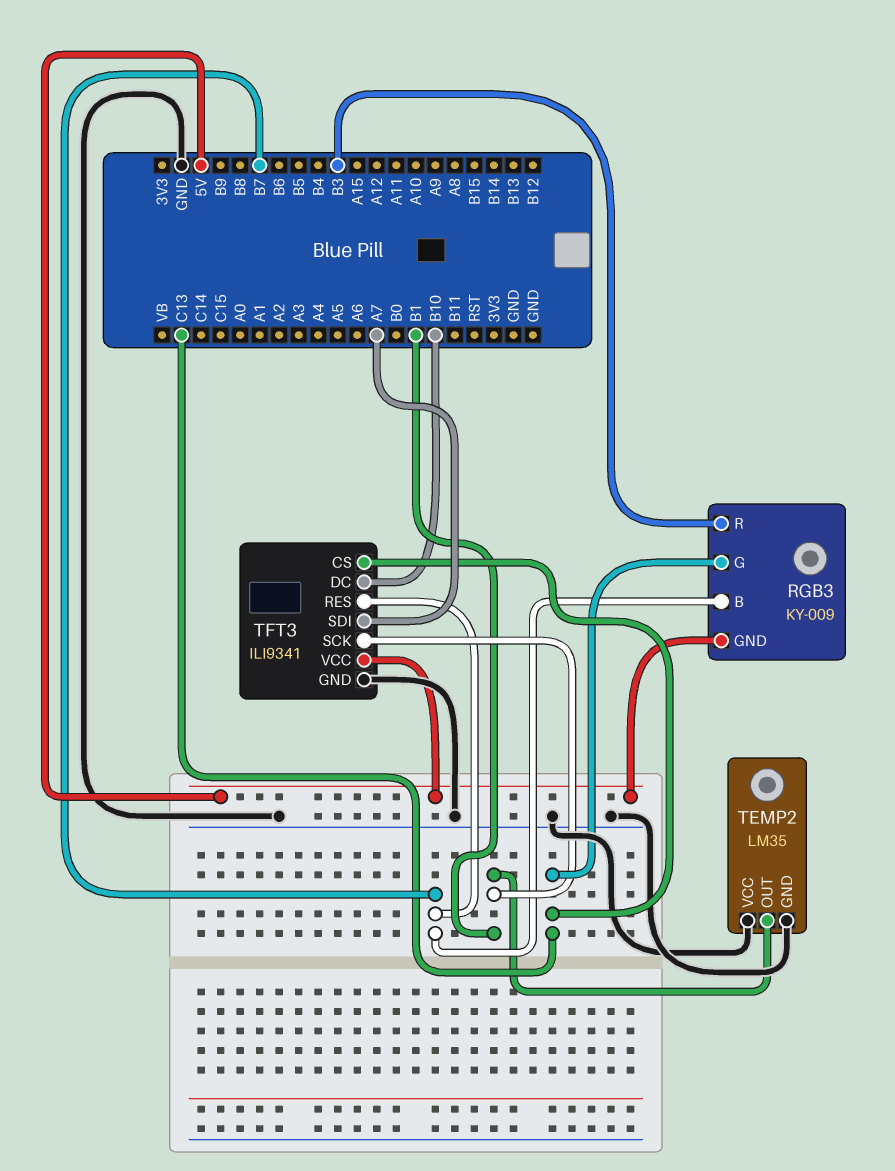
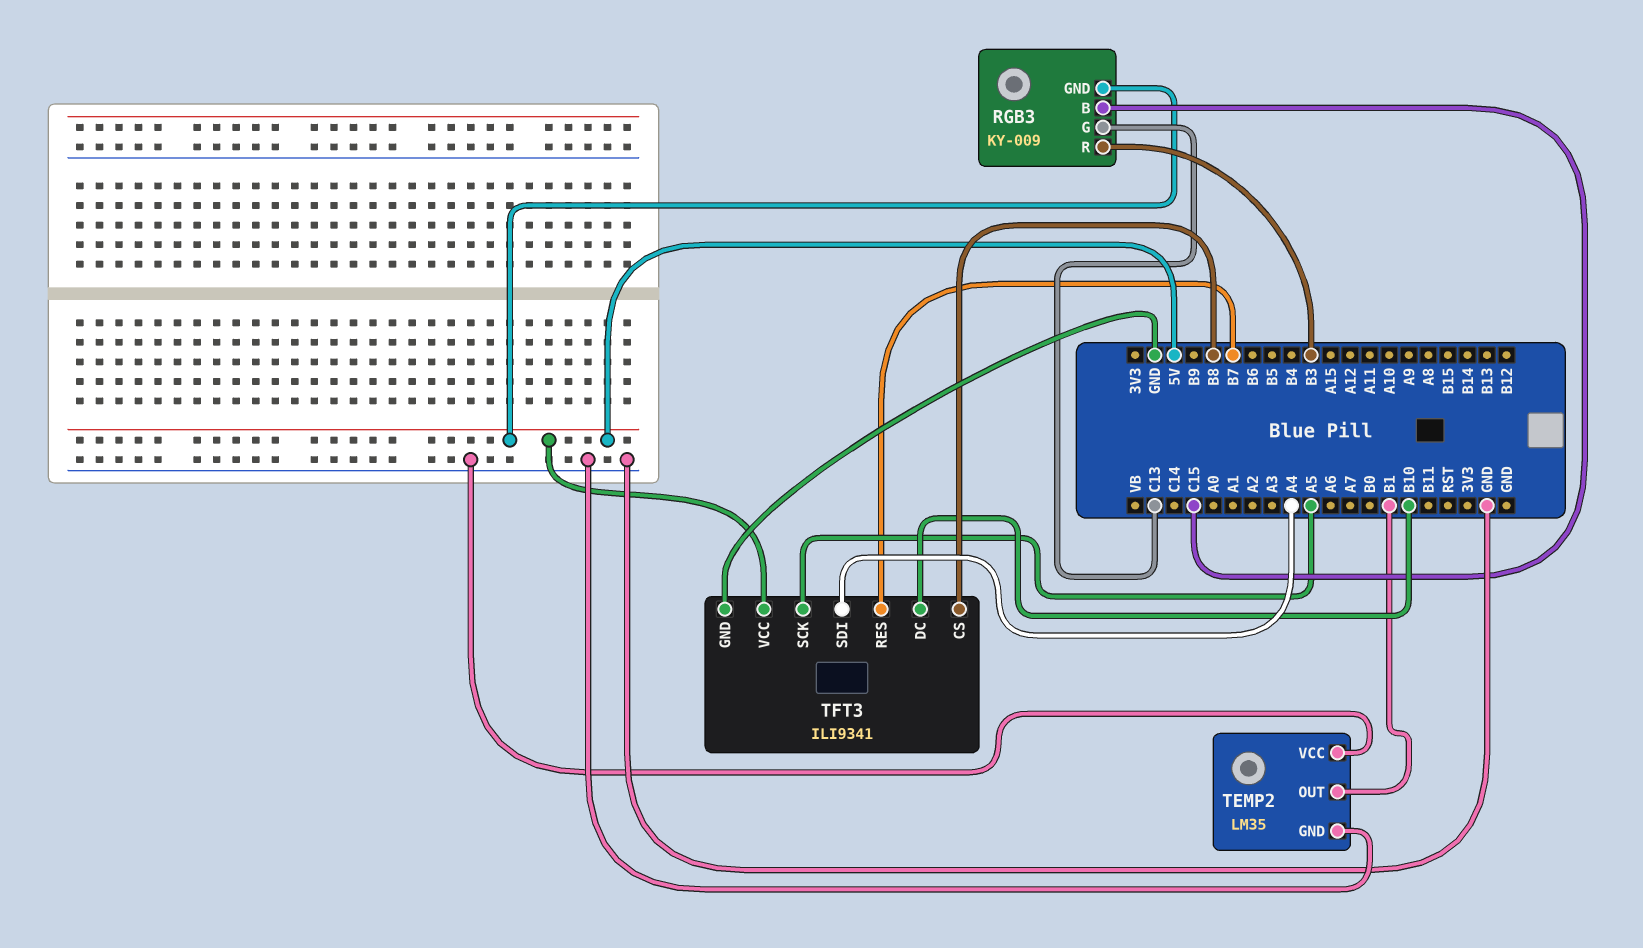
RGB3 pin B: B7 -> C15
TFT3 pin CS: C13 -> B8
TFT3 pin SCK: B1 -> A5
TFT3 pin SDI: A7 -> A4

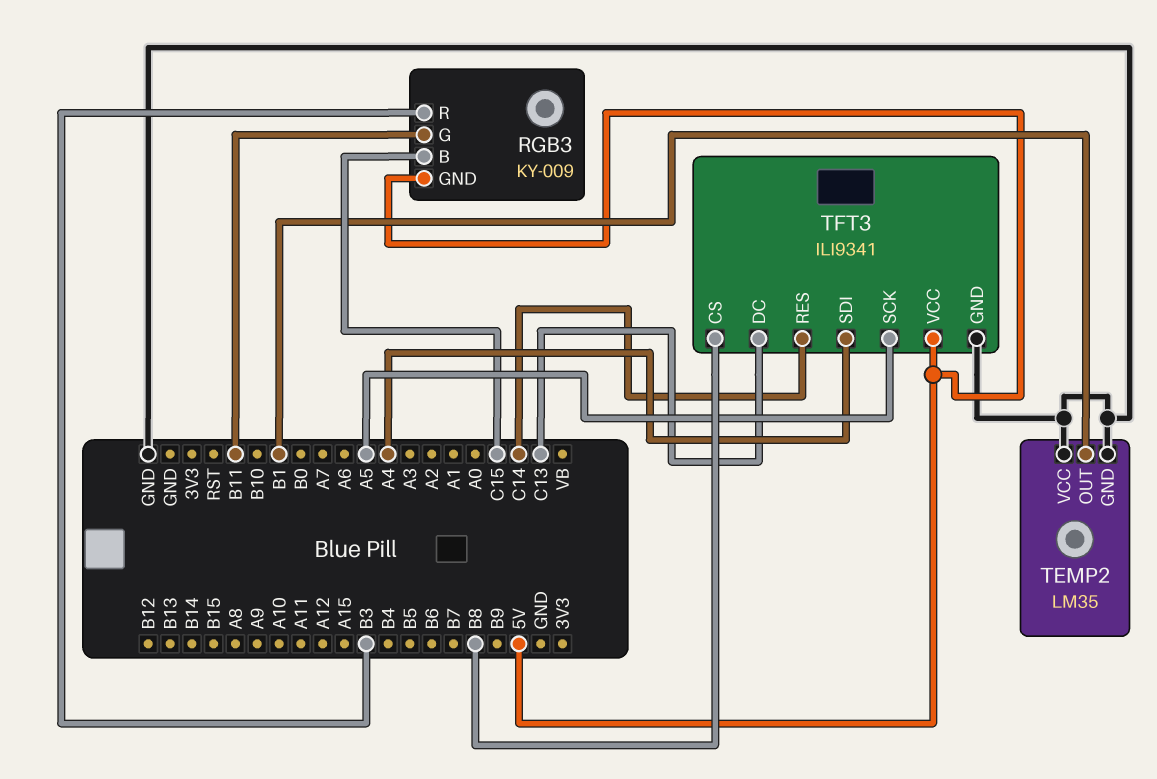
RGB3 pin G: C13 -> B11
TFT3 pin DC: B10 -> C13
TFT3 pin RES: B7 -> C14

